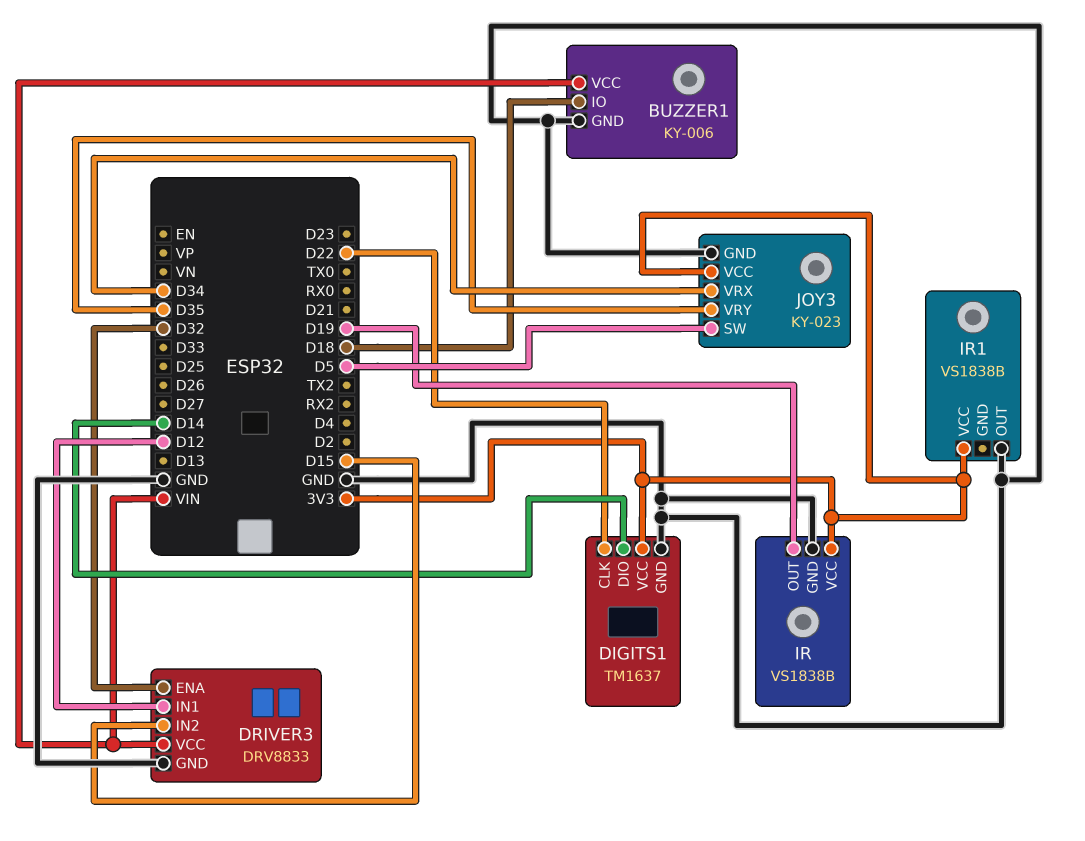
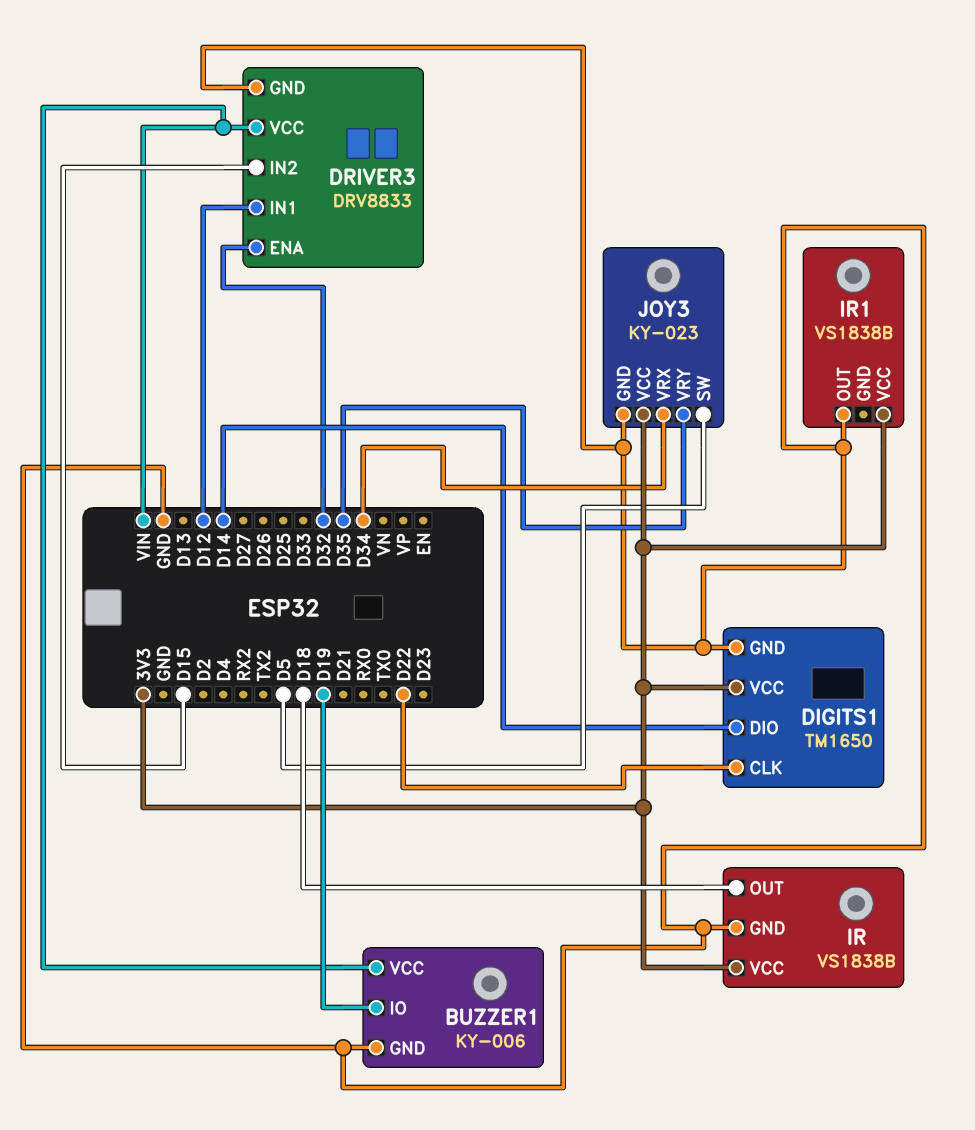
BUZZER1 pin IO: D18 -> D19
DIGITS1: TM1637 -> TM1650
IR pin OUT: D19 -> D18

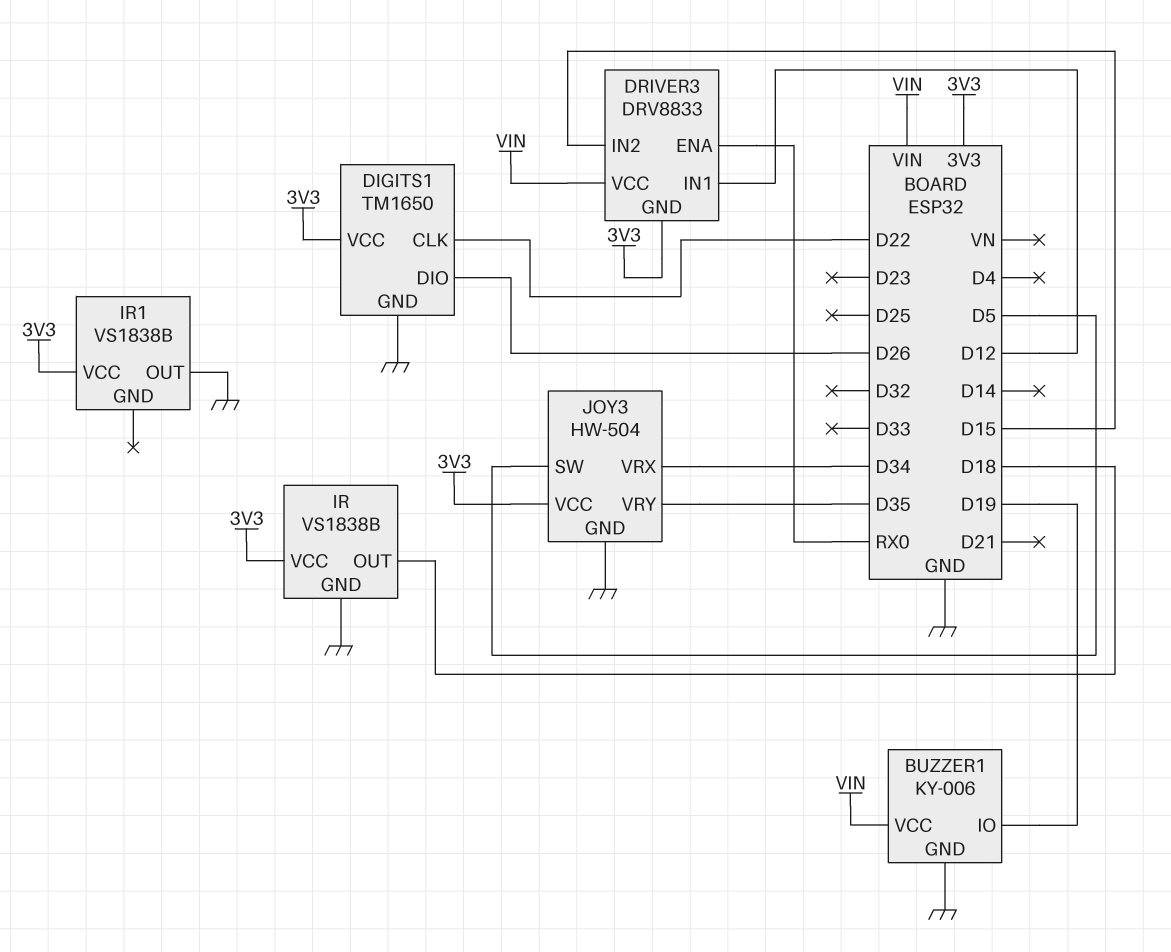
DIGITS1 pin DIO: D14 -> D26
DRIVER3 pin ENA: D32 -> RX0
DRIVER3 pin GND: GND -> 3V3
JOY3: KY-023 -> HW-504

